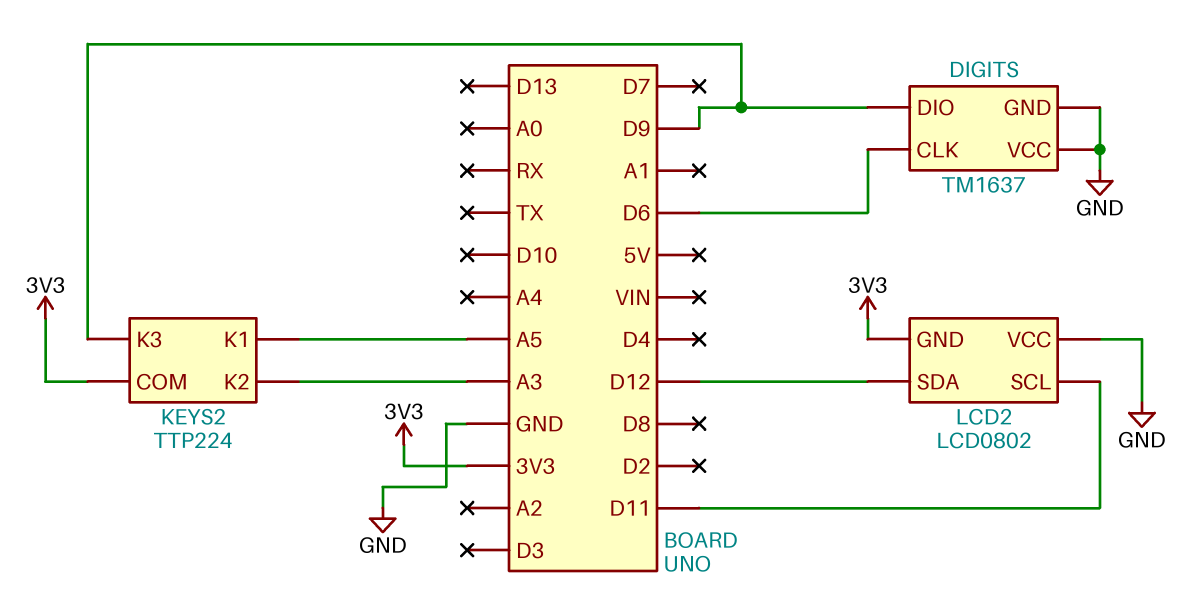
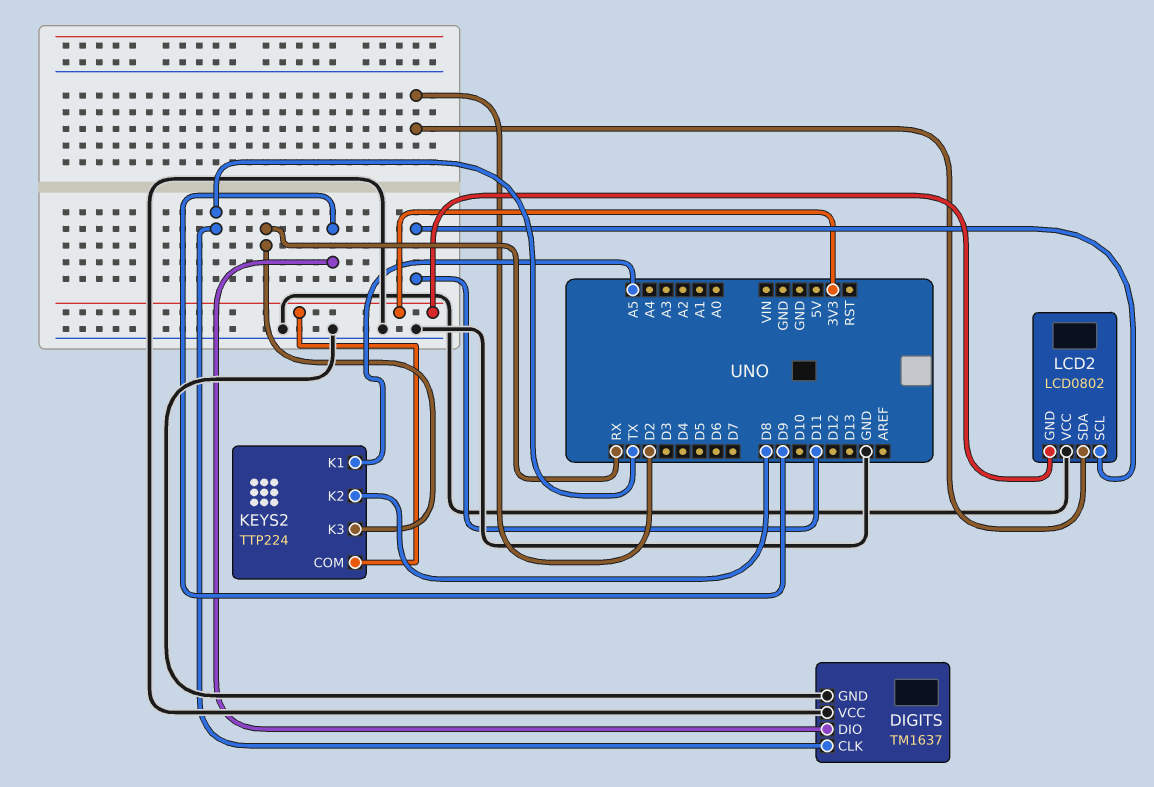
DIGITS pin CLK: D6 -> TX
KEYS2 pin K2: A3 -> D8
KEYS2 pin K3: D9 -> RX
LCD2 pin SDA: D12 -> D2

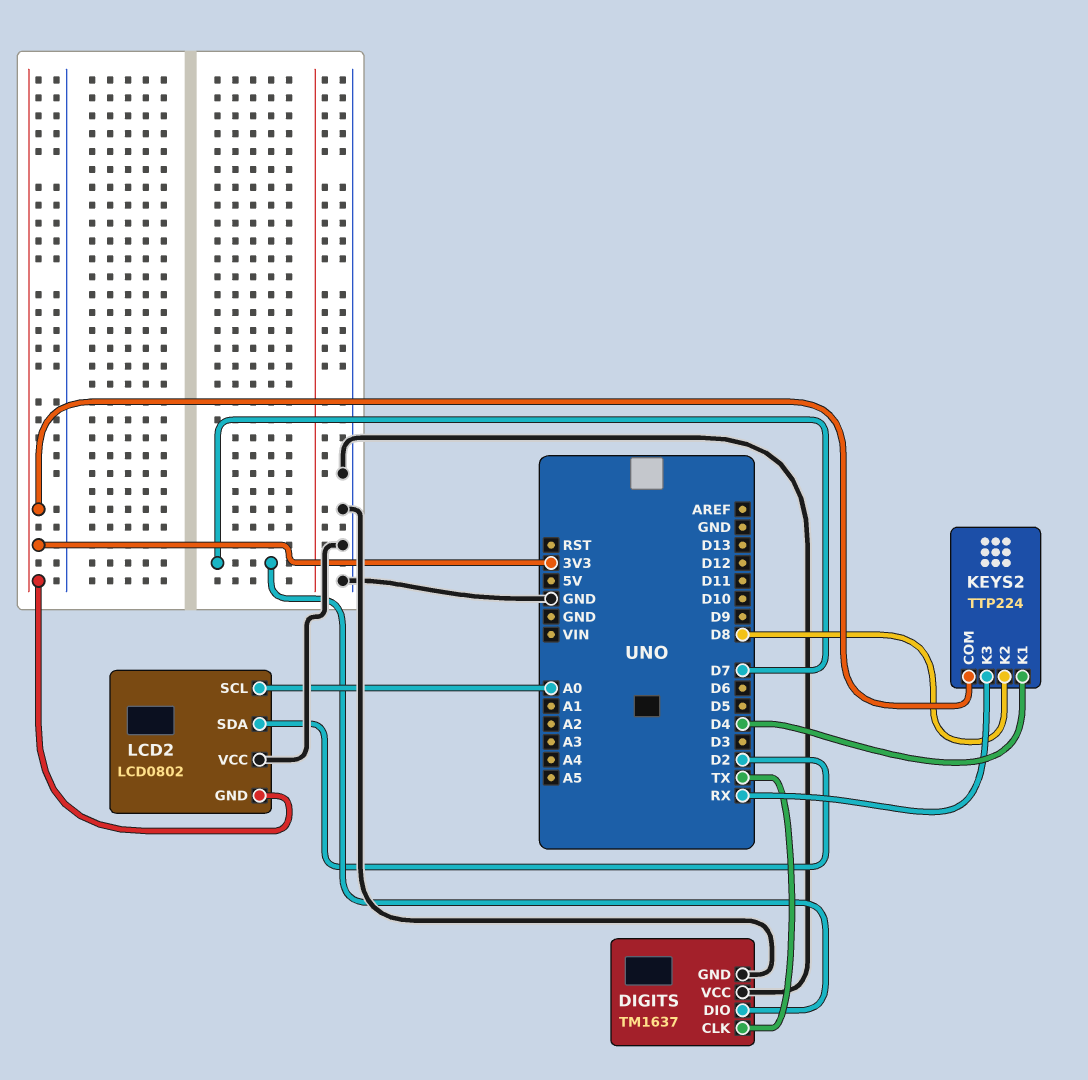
DIGITS pin DIO: D9 -> D7
KEYS2 pin K1: A5 -> D4
LCD2 pin SCL: D11 -> A0

